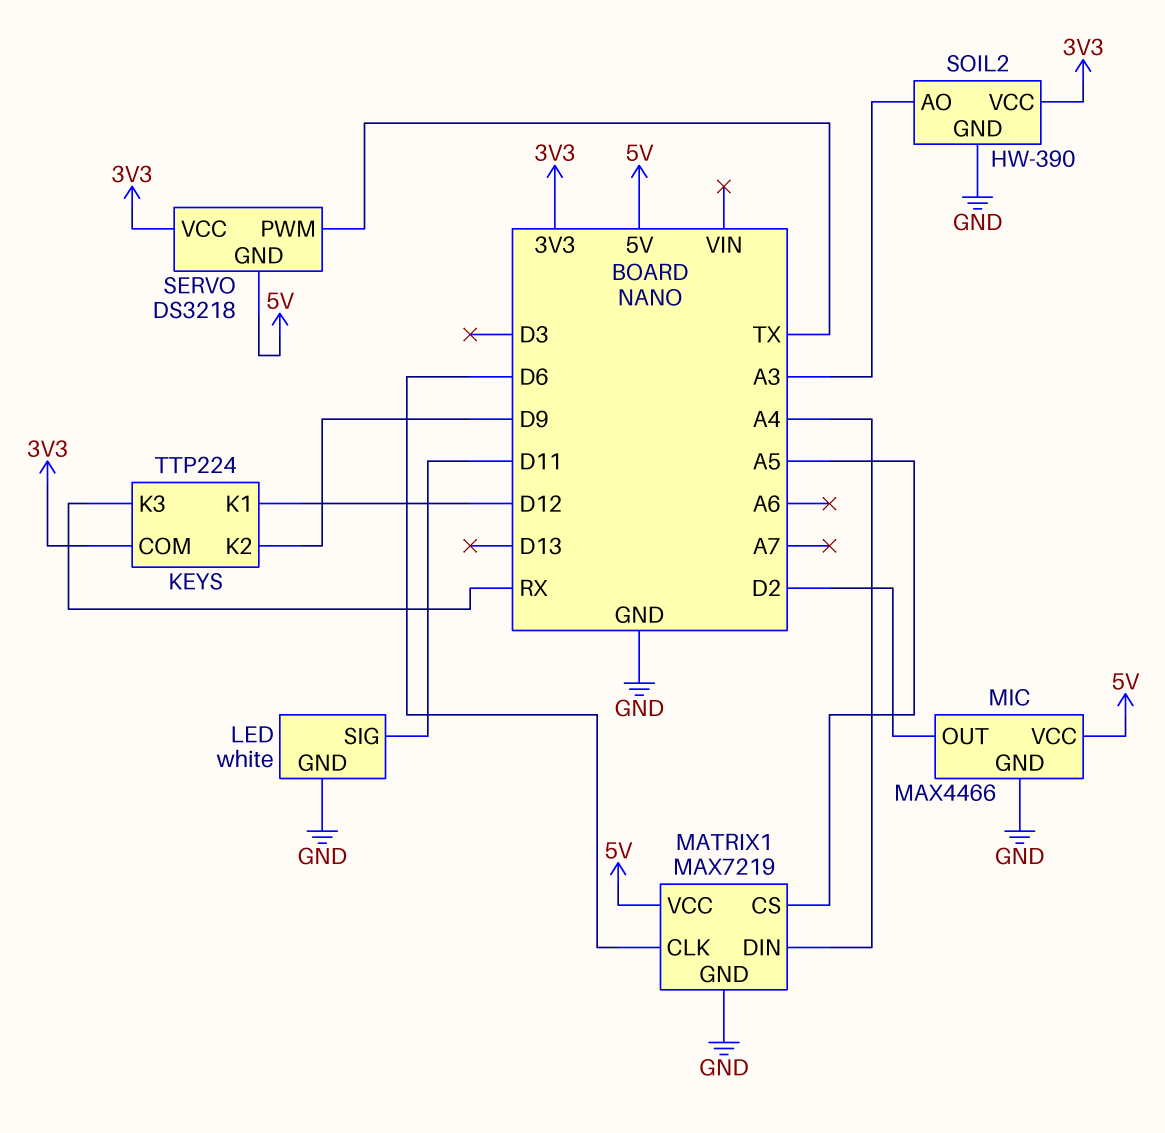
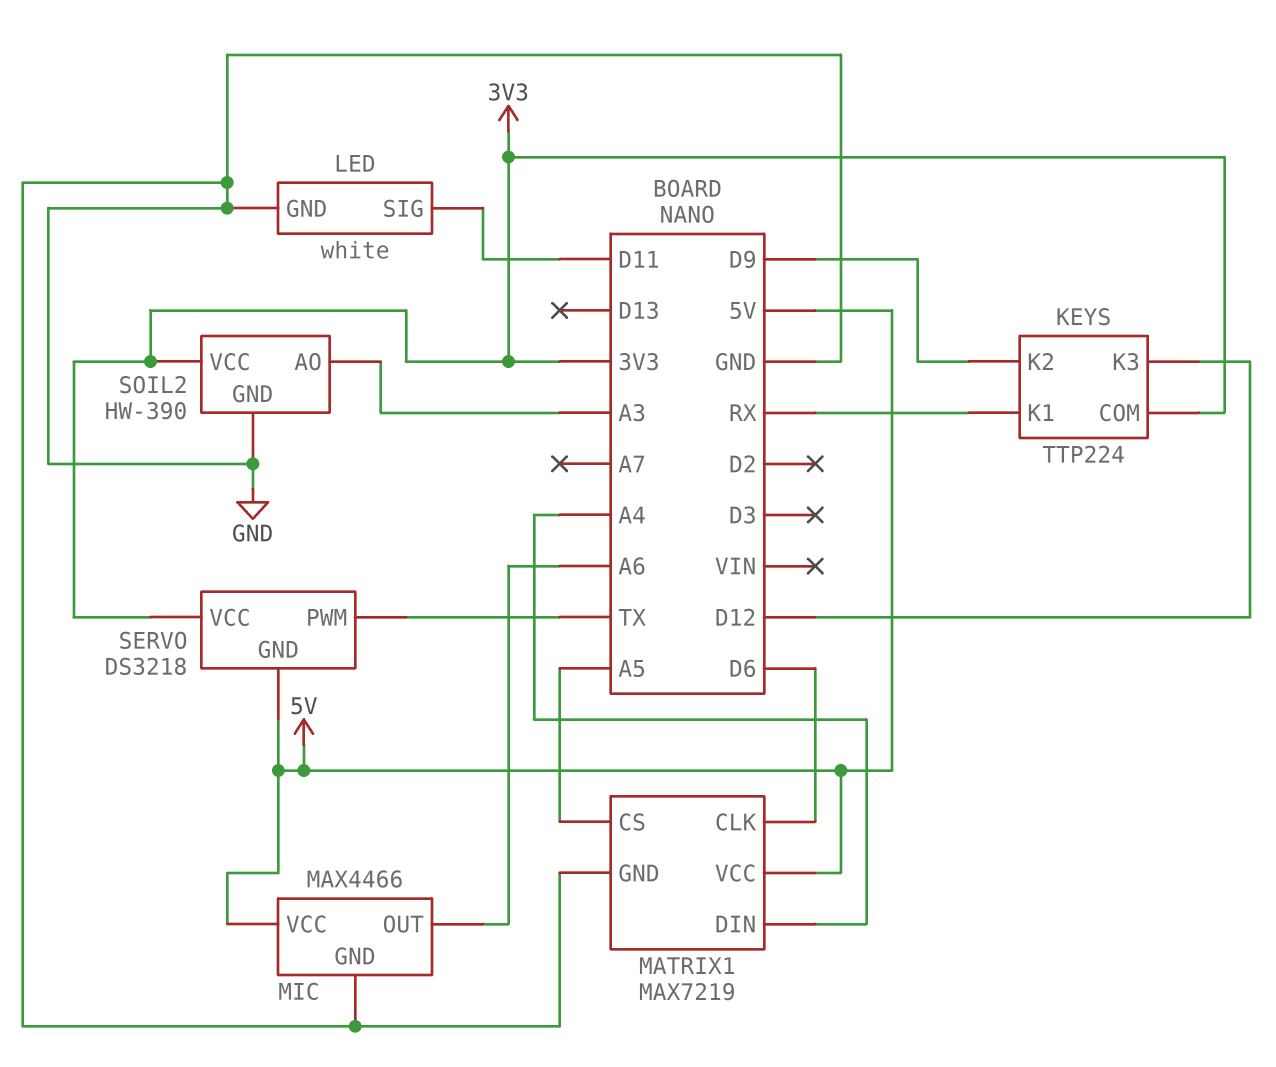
KEYS pin K1: D12 -> RX
KEYS pin K3: RX -> D12
MIC pin OUT: D2 -> A6

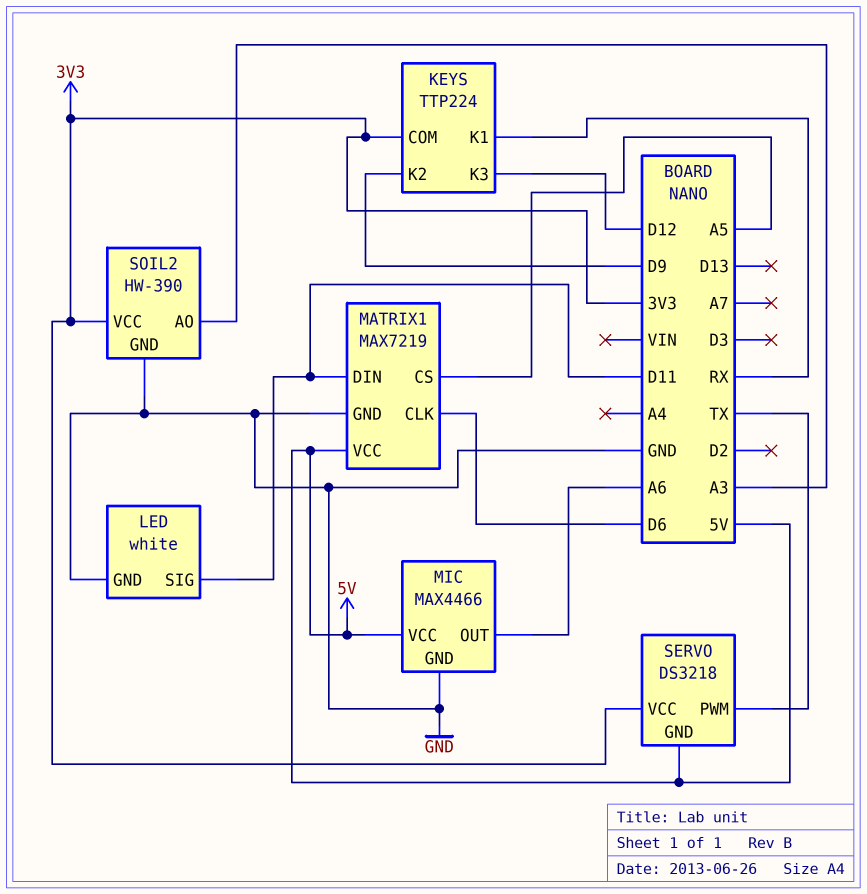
MATRIX1 pin DIN: A4 -> D11

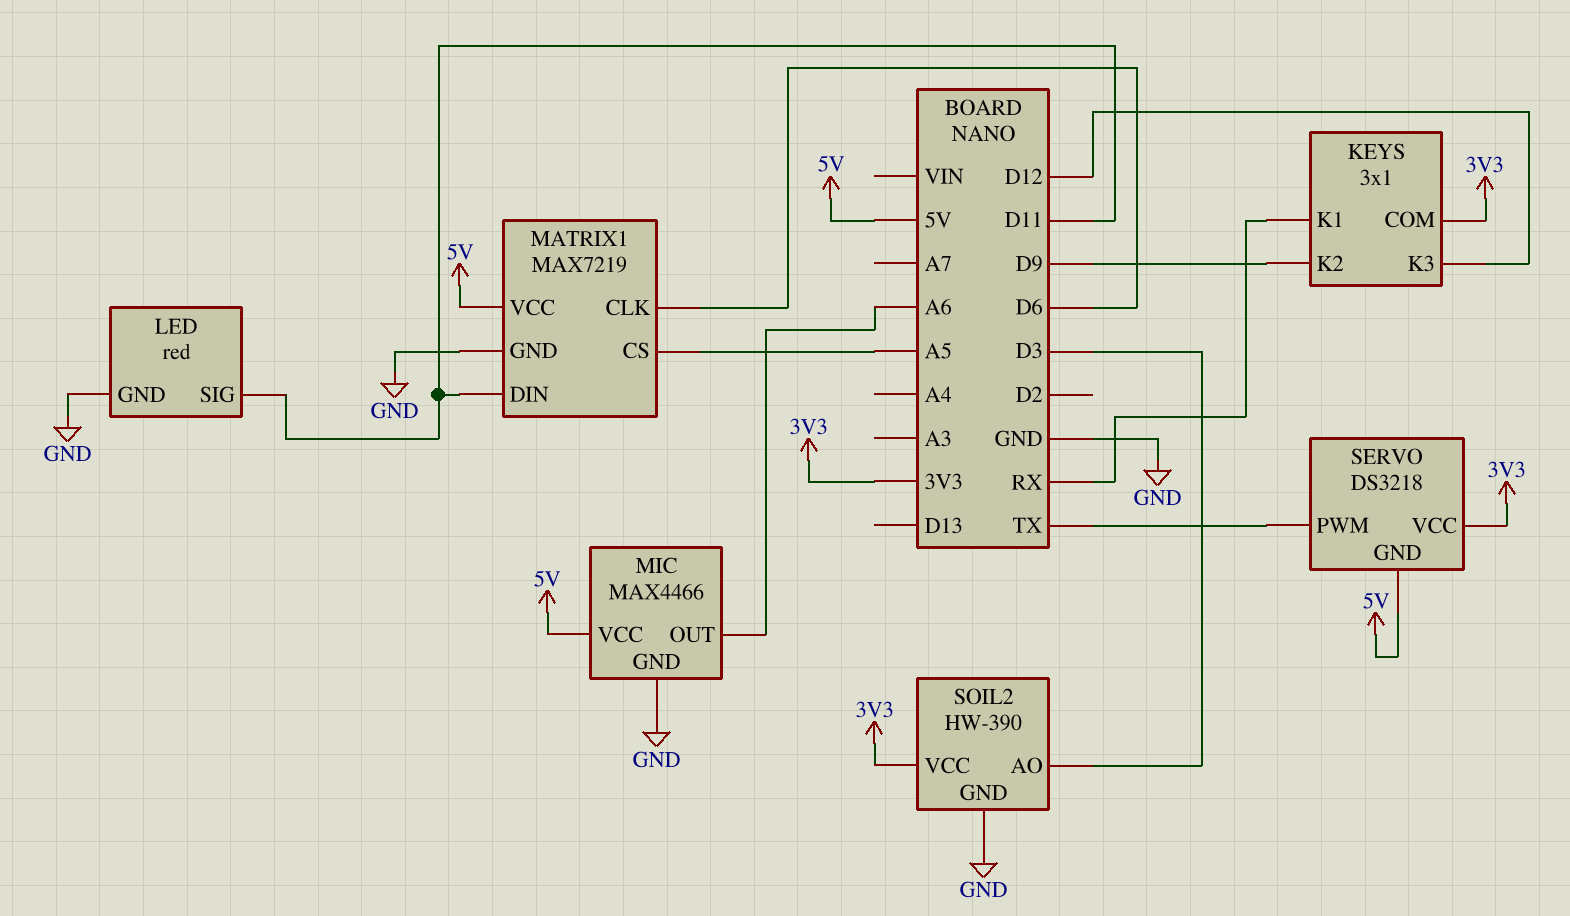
KEYS: TTP224 -> 3x1
LED: white -> red
SOIL2 pin AO: A3 -> D3

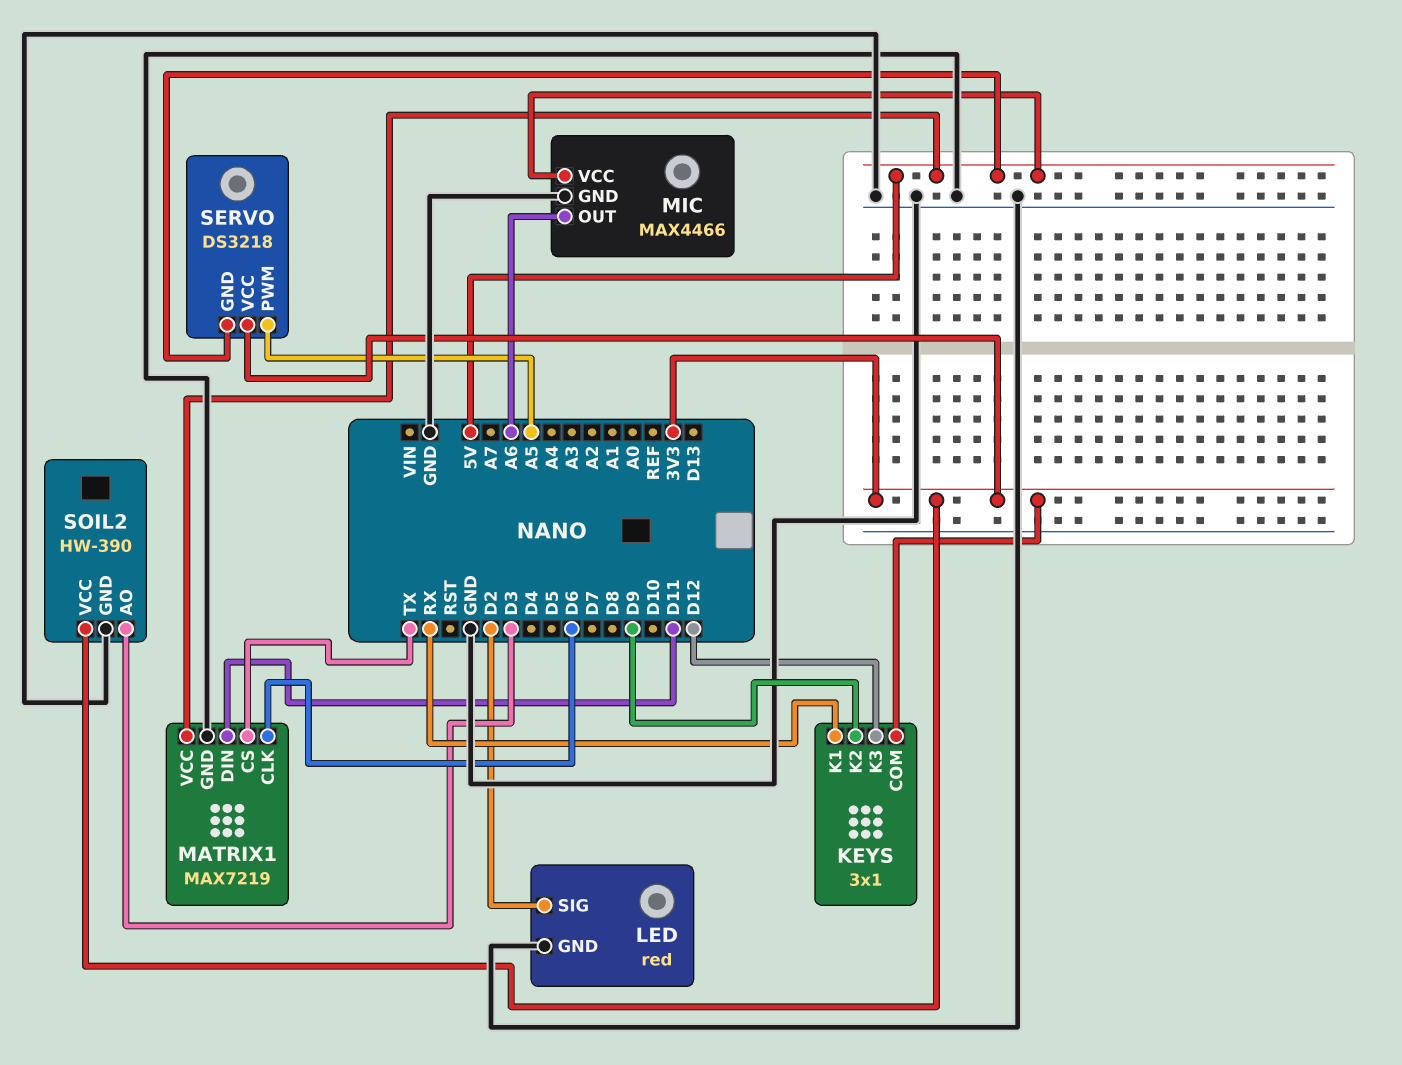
LED pin SIG: D11 -> D2
MATRIX1 pin CS: A5 -> TX
SERVO pin PWM: TX -> A5

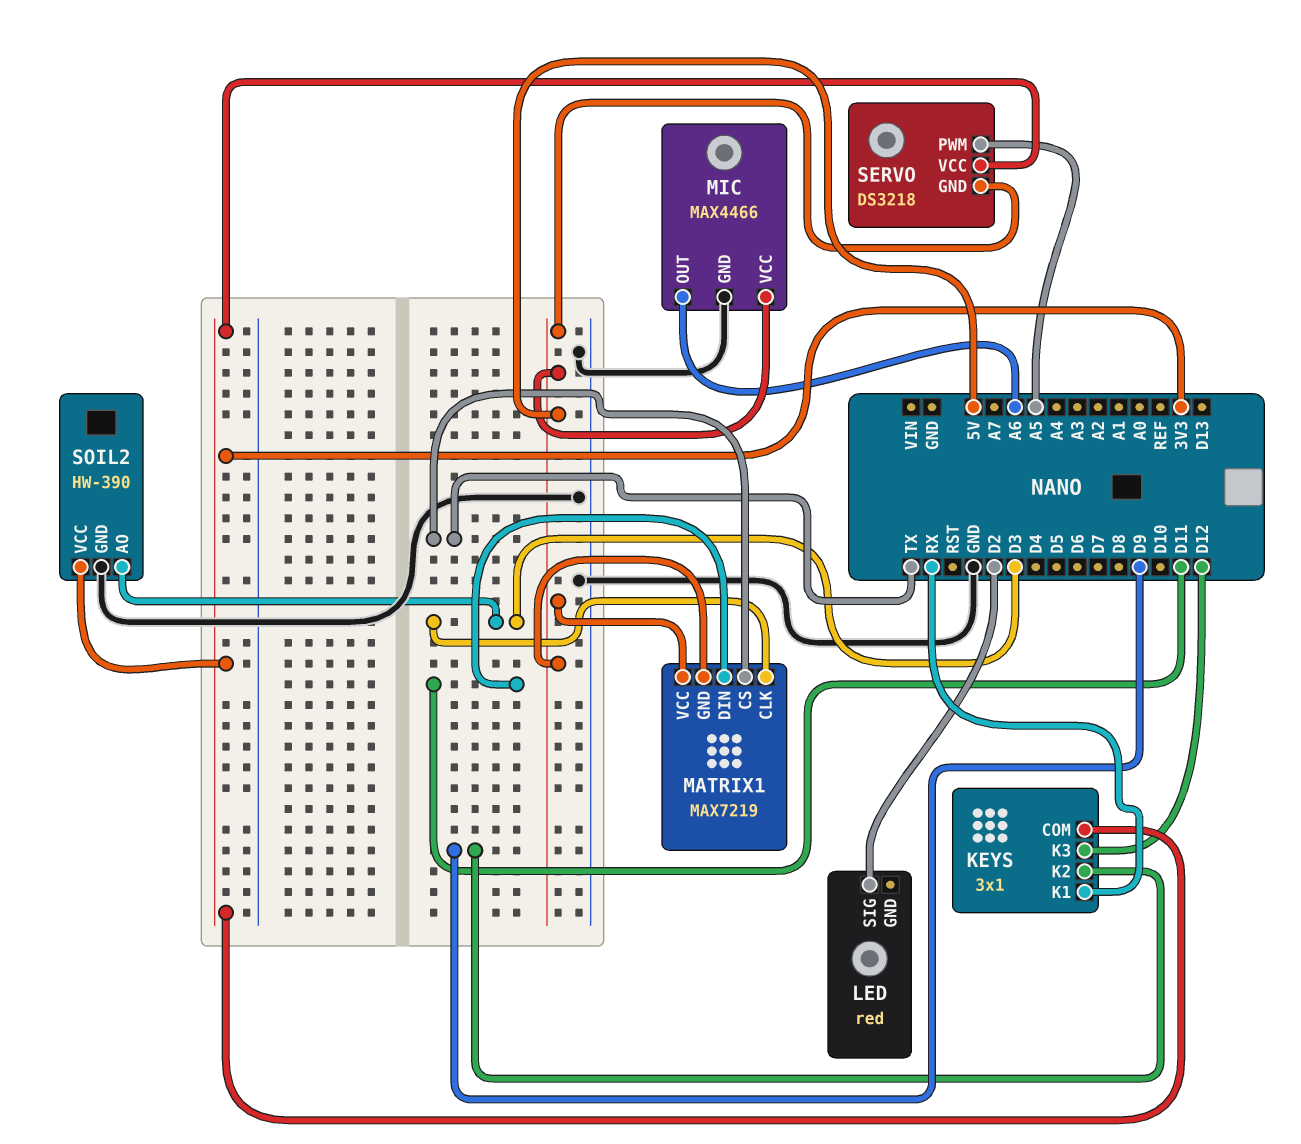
LED pin GND: GND -> none
MATRIX1 pin CLK: D6 -> D3
MATRIX1 pin GND: GND -> 5V

